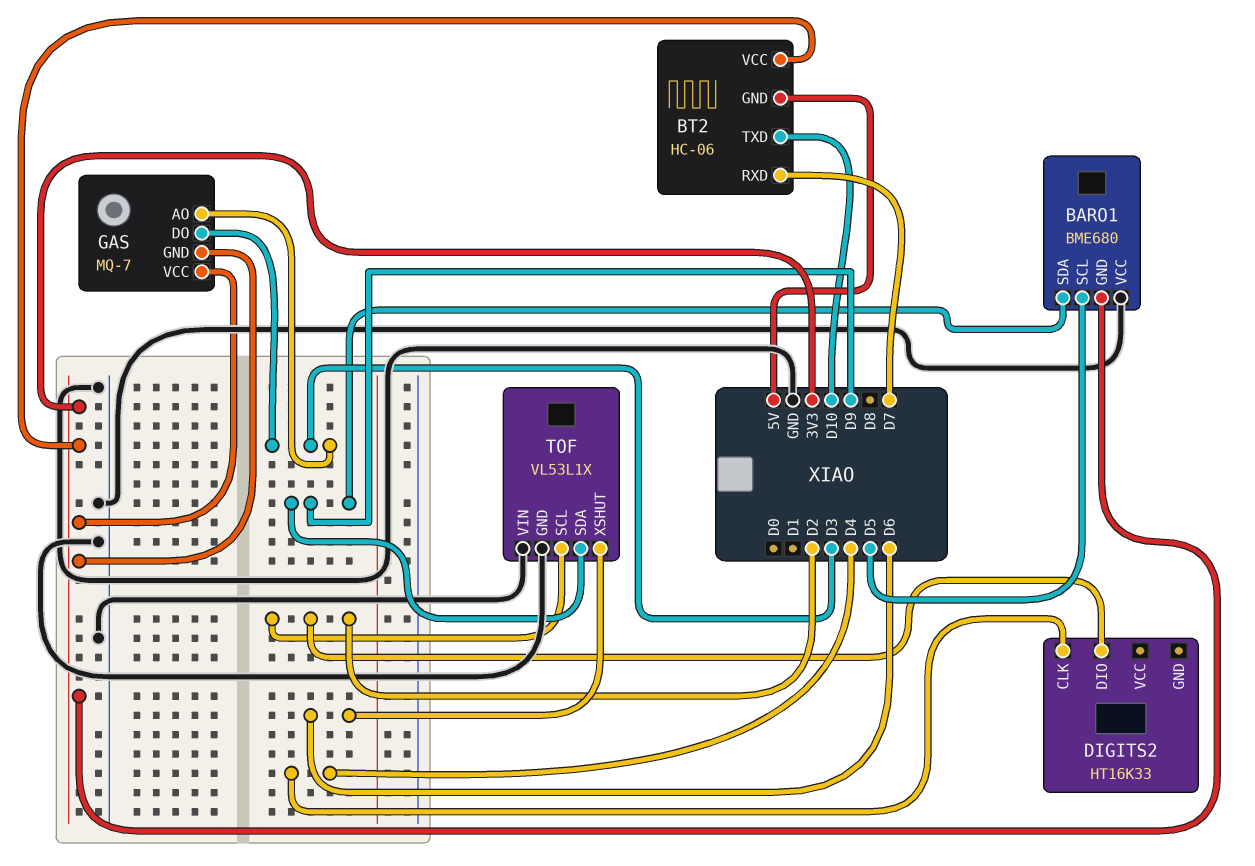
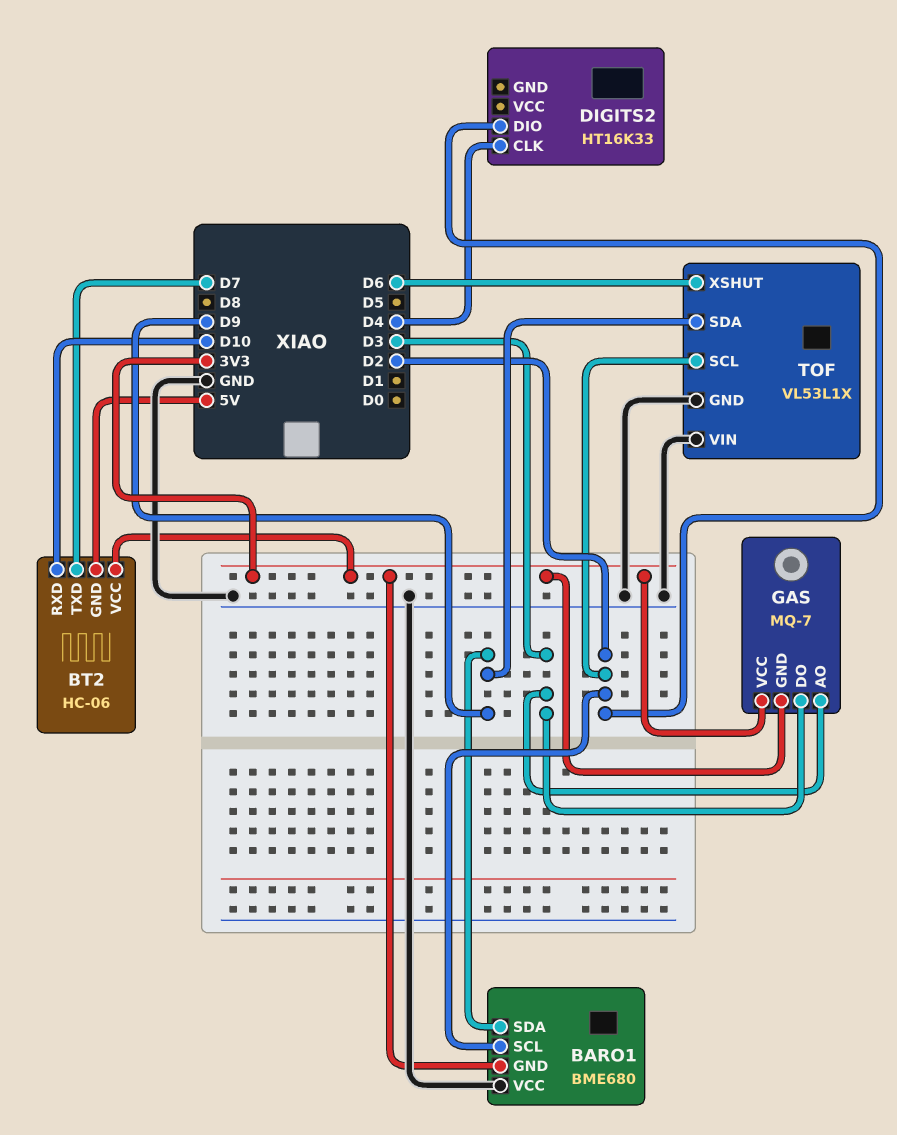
BARO1 pin SCL: D5 -> D2
BT2 pin RXD: D7 -> D10
BT2 pin TXD: D10 -> D7

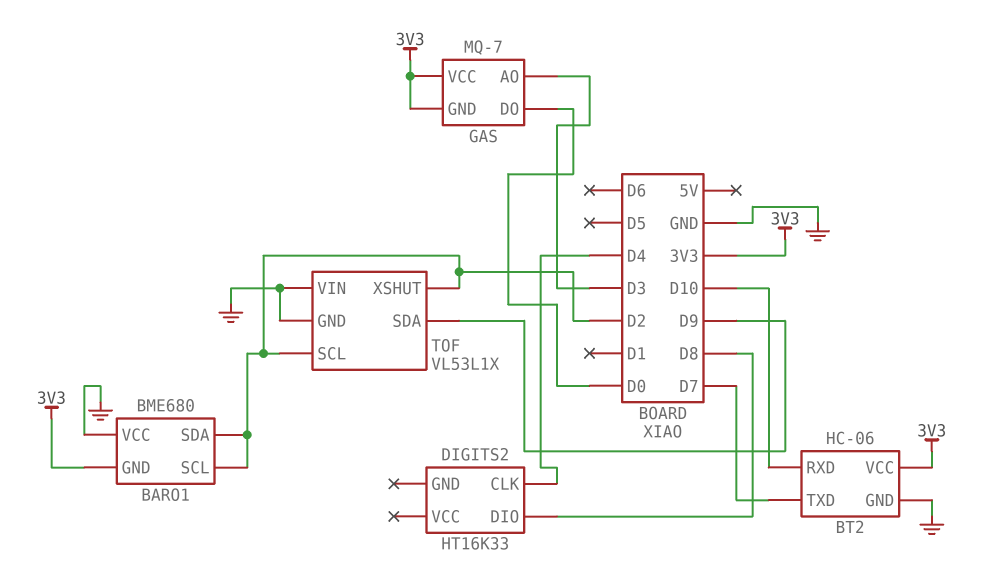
BARO1 pin SDA: D9 -> D2
BT2 pin GND: 5V -> GND
DIGITS2 pin DIO: D2 -> D8
GAS pin DO: D3 -> D0
TOF pin XSHUT: D6 -> D2

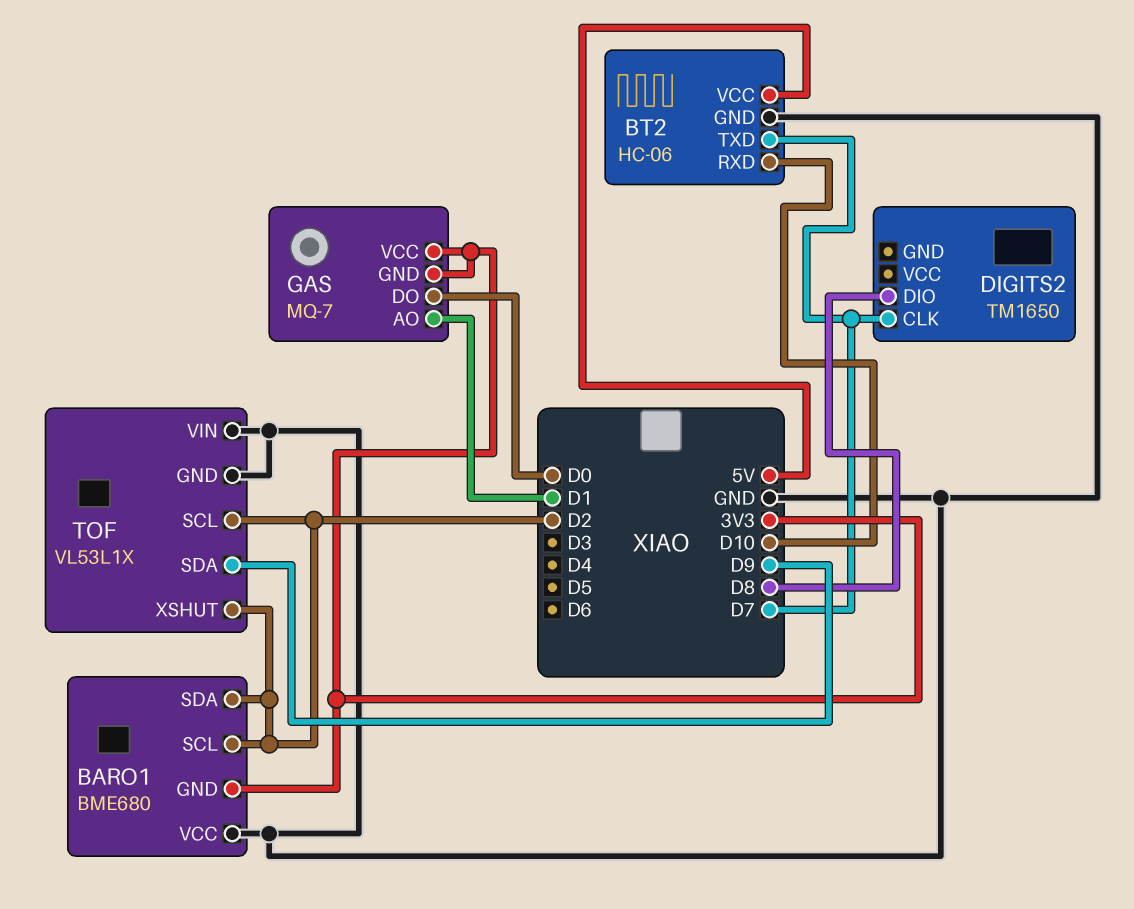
BT2 pin VCC: 3V3 -> 5V
DIGITS2: HT16K33 -> TM1650
DIGITS2 pin CLK: D4 -> D7
GAS pin AO: D3 -> D1

